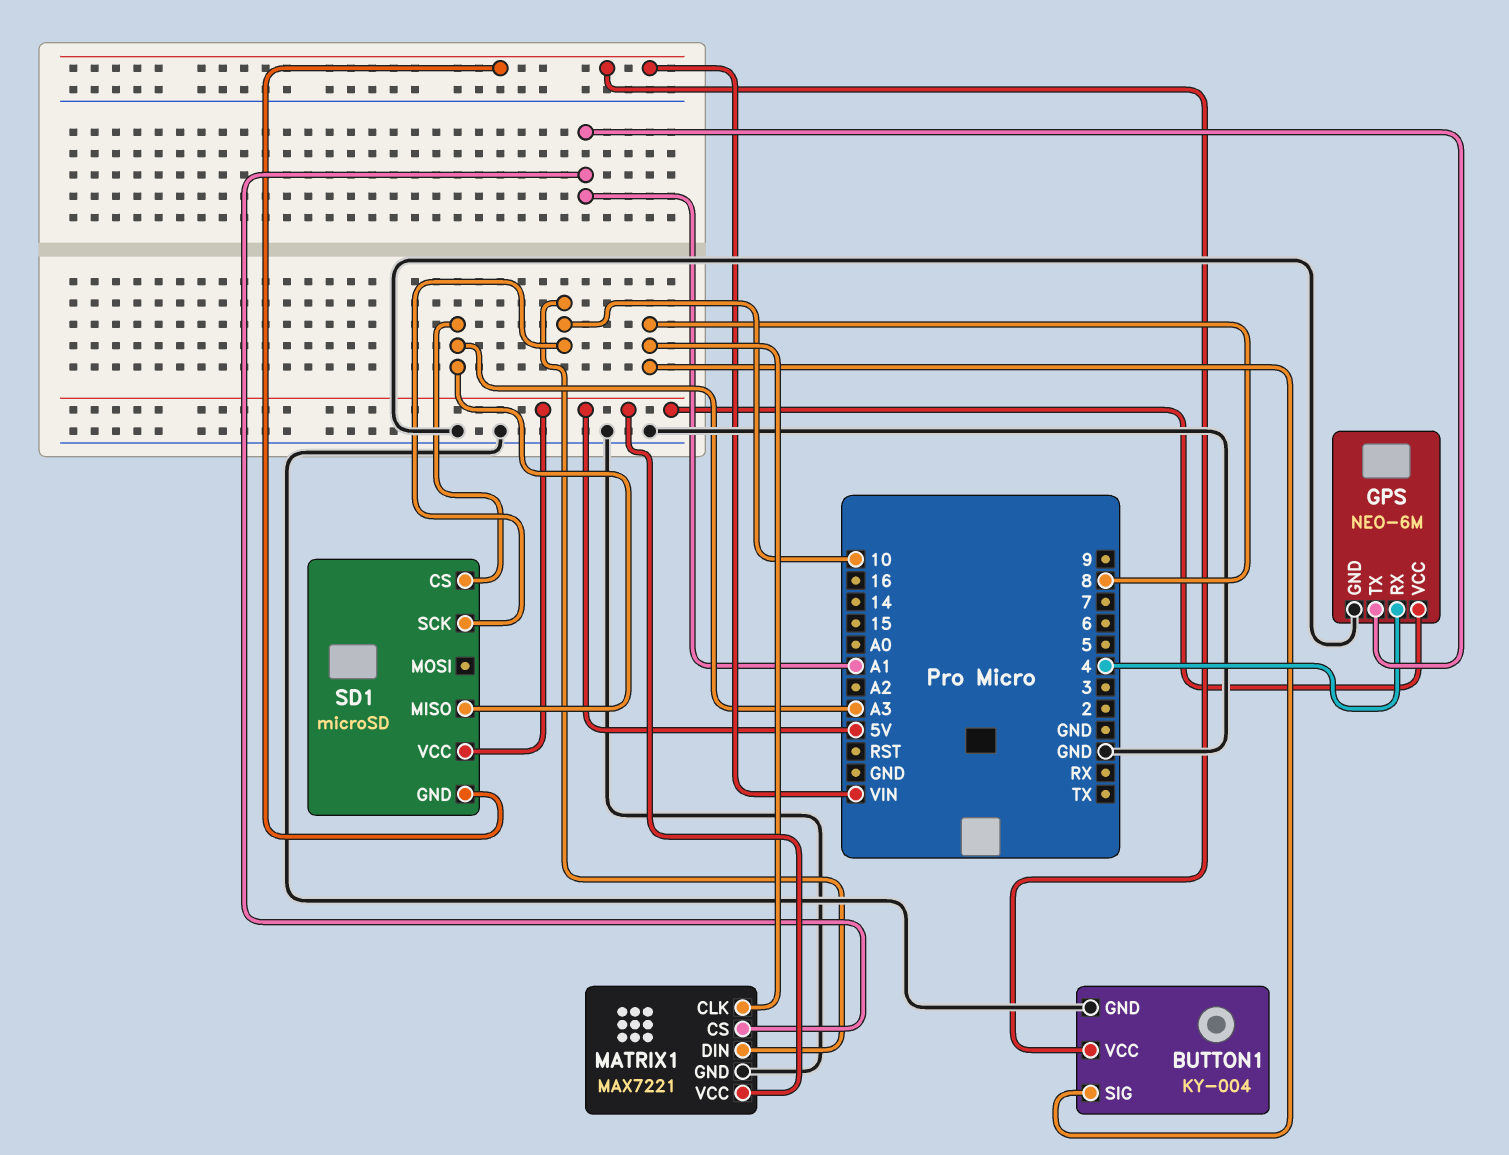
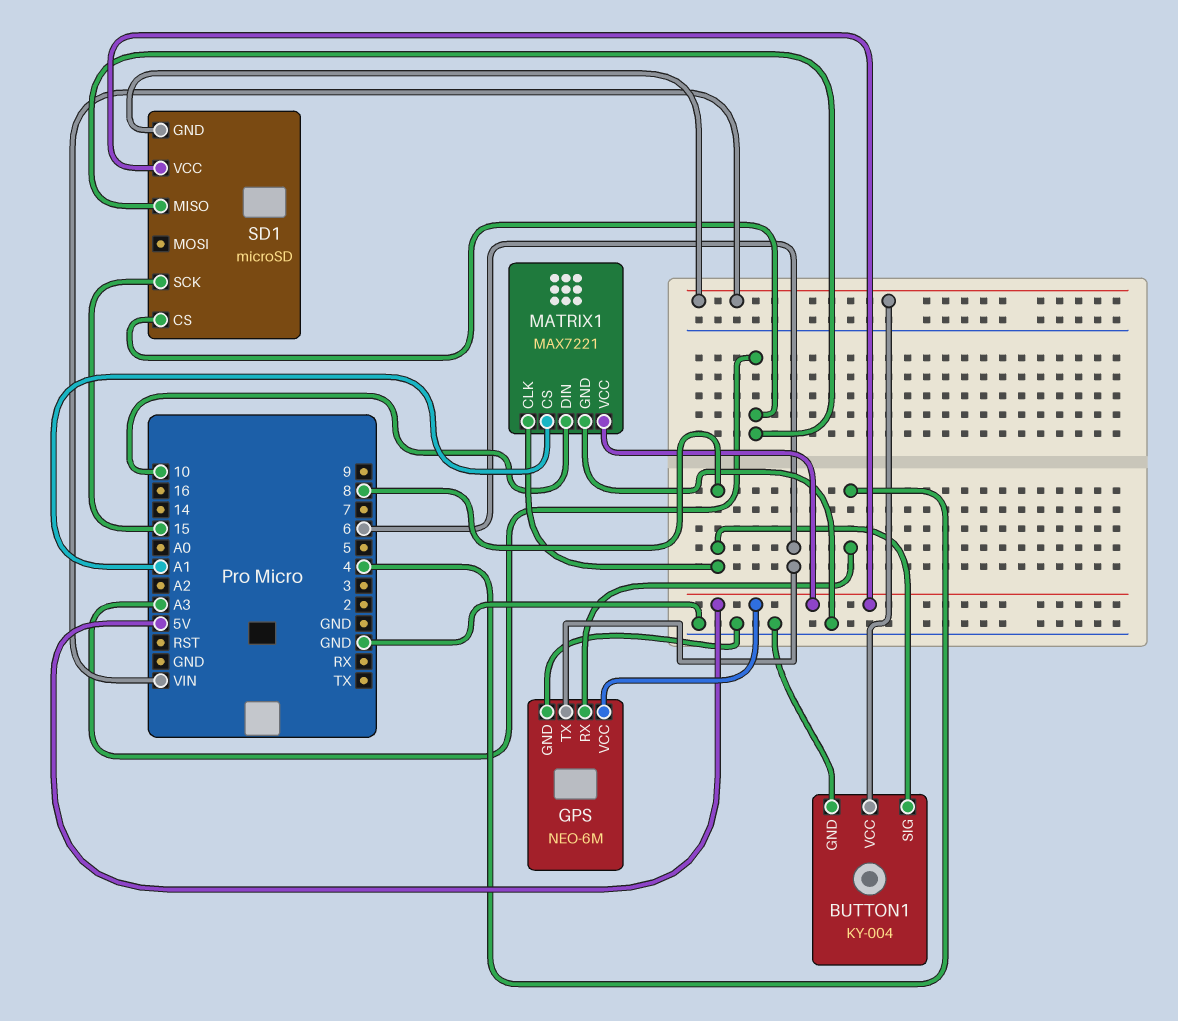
GPS pin TX: A1 -> 6
SD1 pin SCK: 10 -> 15

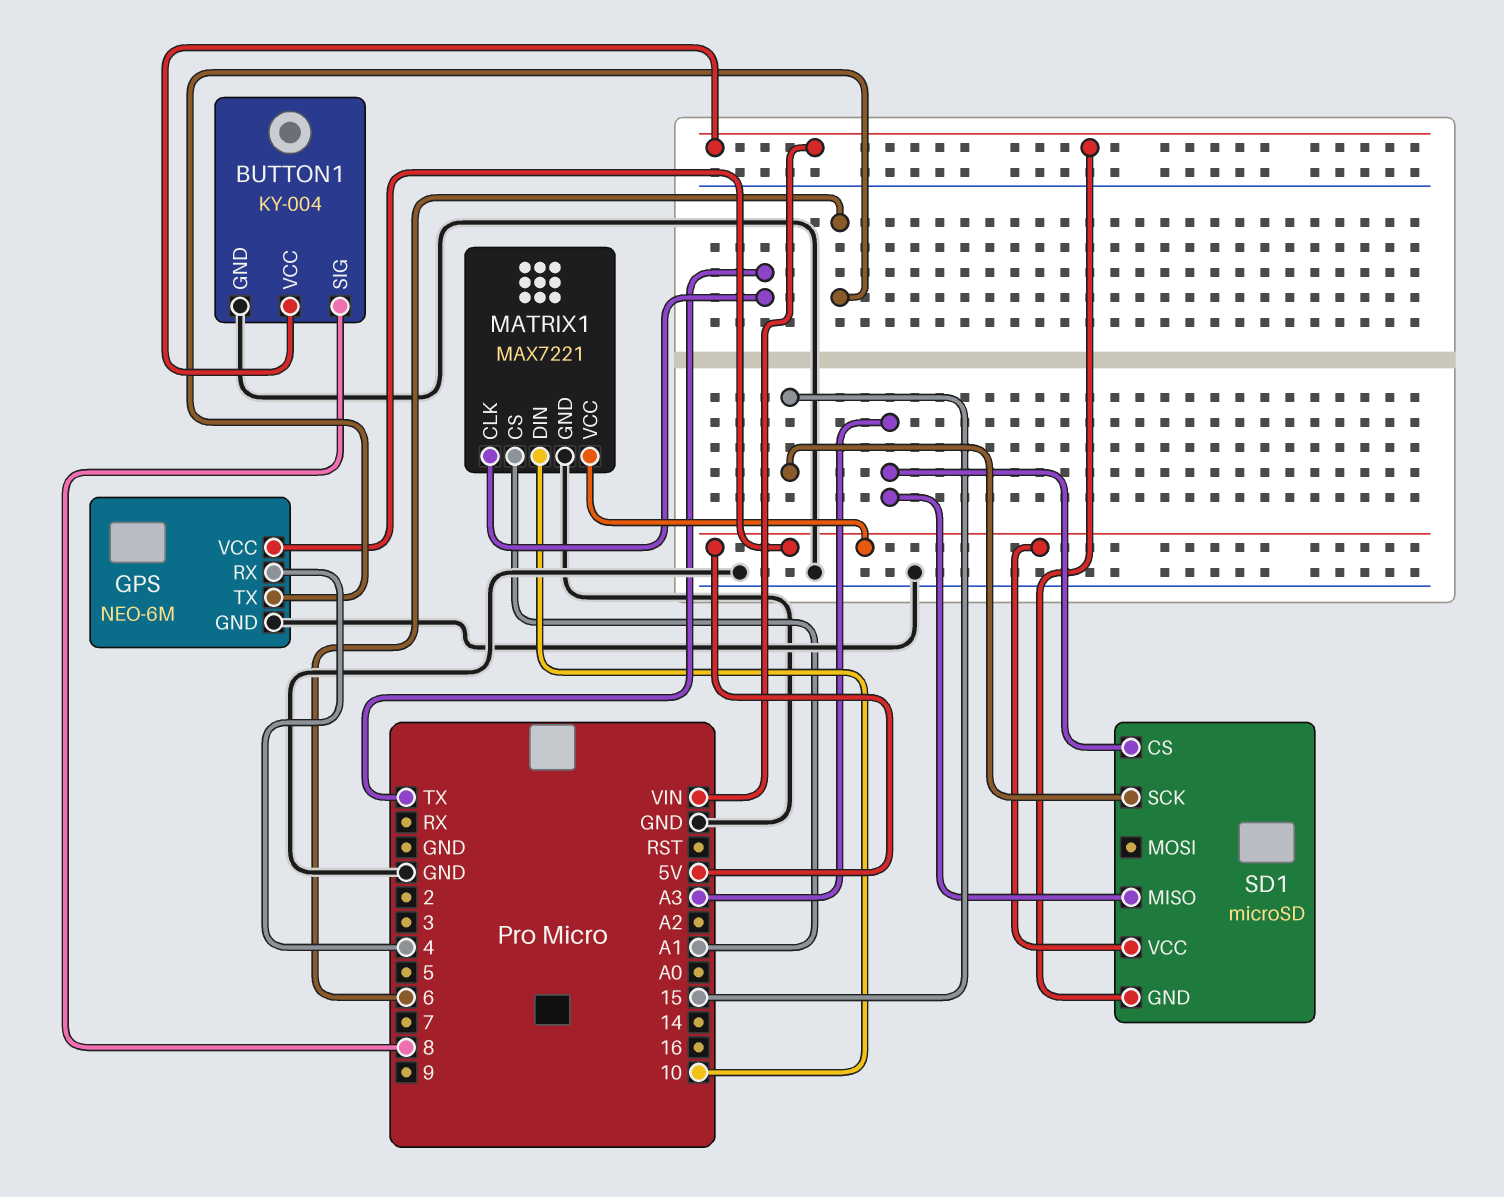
MATRIX1 pin CLK: 8 -> TX

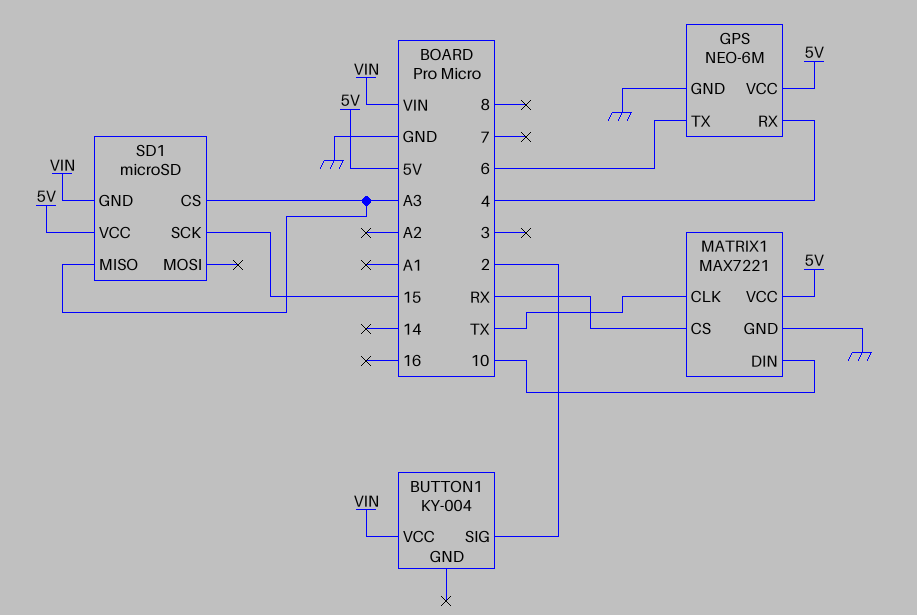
BUTTON1 pin GND: GND -> none
BUTTON1 pin SIG: 8 -> 2
MATRIX1 pin CS: A1 -> RX

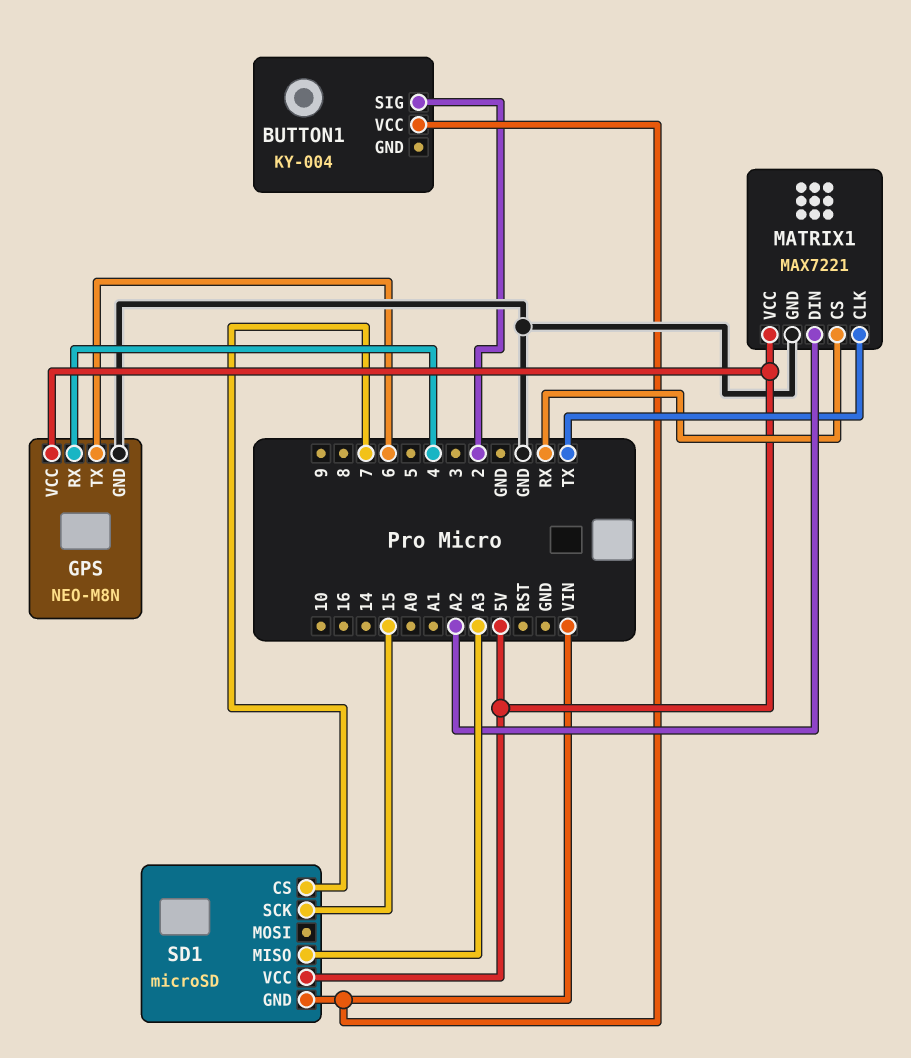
GPS: NEO-6M -> NEO-M8N
MATRIX1 pin DIN: 10 -> A2
SD1 pin CS: A3 -> 7

